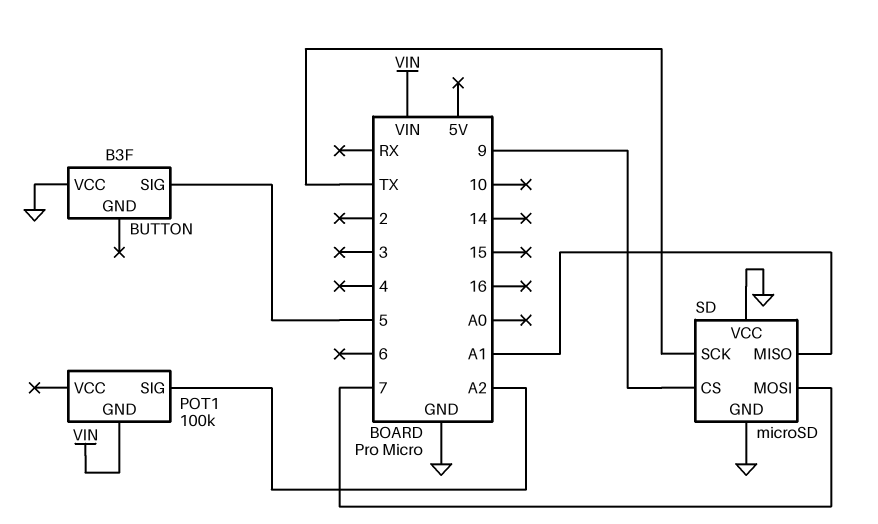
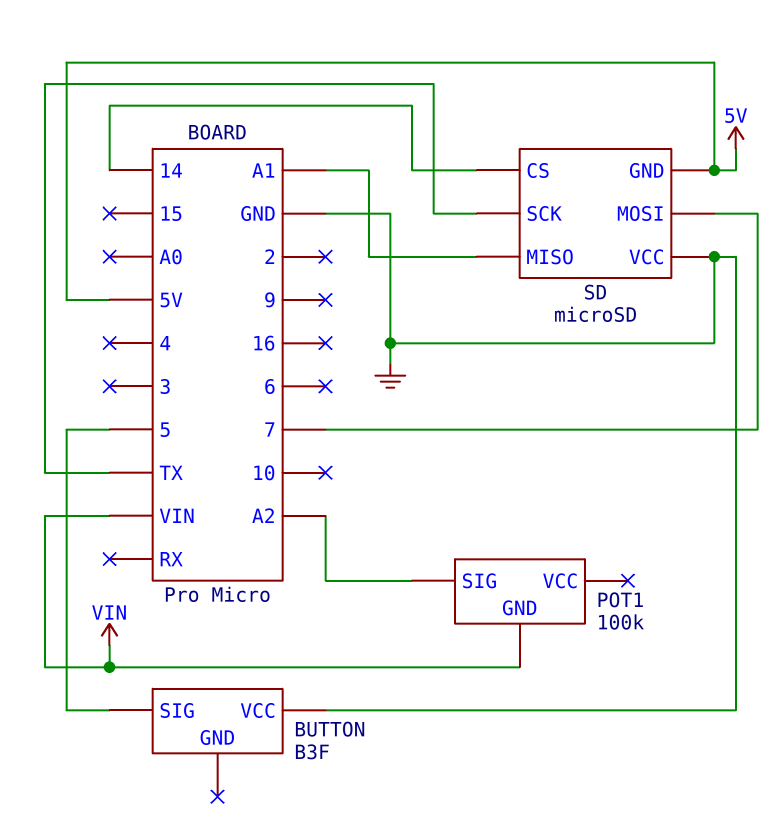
SD pin CS: 9 -> 14
SD pin GND: GND -> 5V

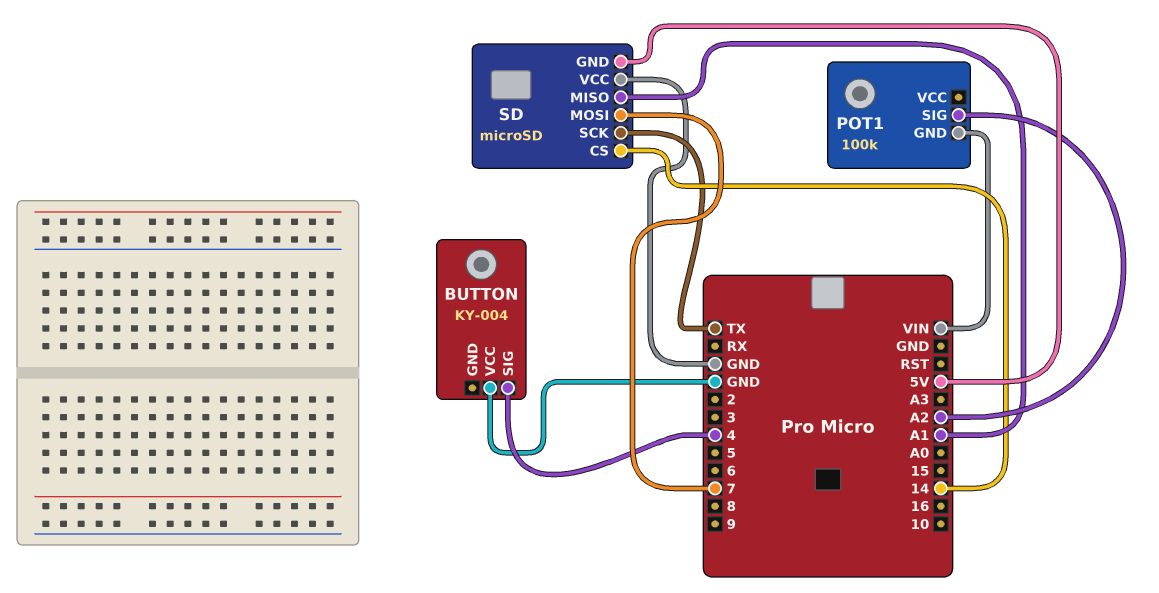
BUTTON: B3F -> KY-004
BUTTON pin SIG: 5 -> 4

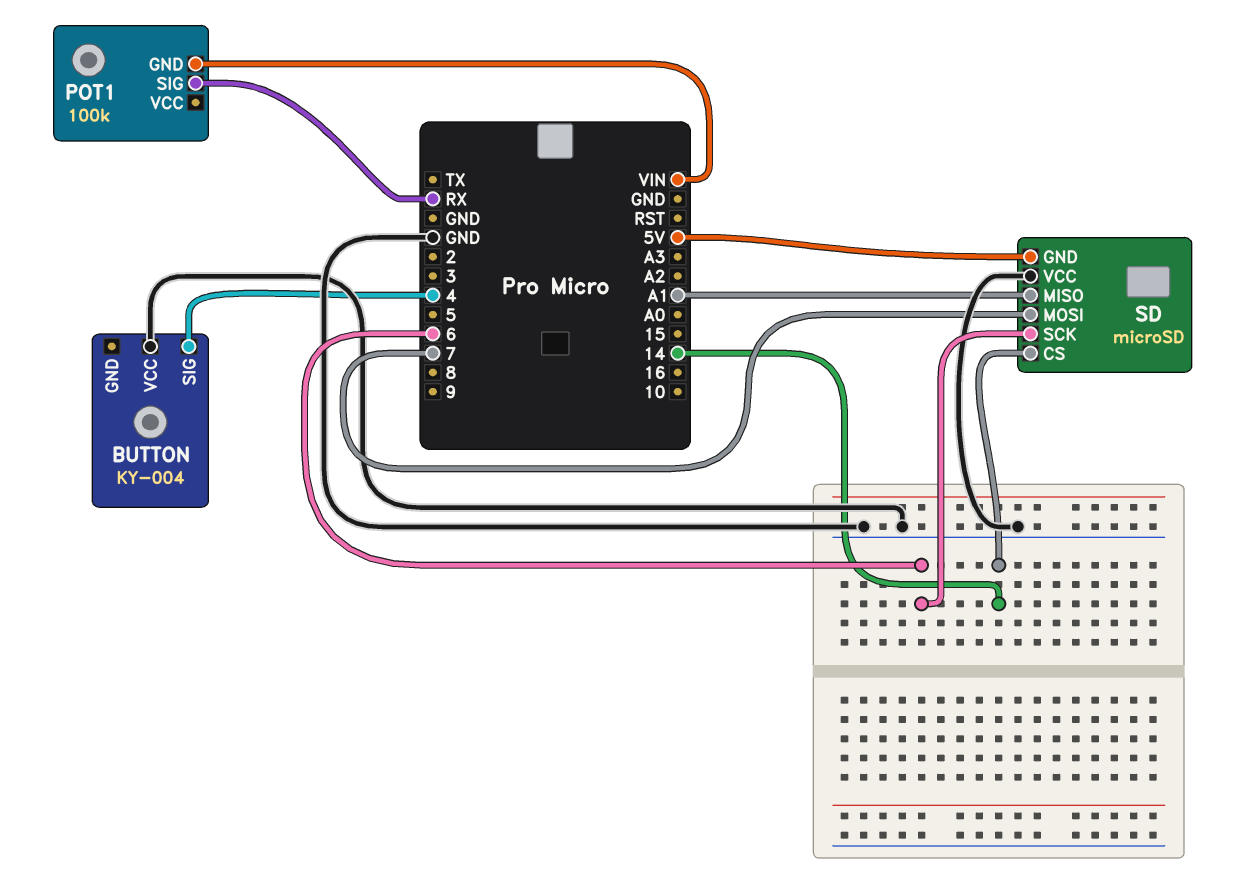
POT1 pin SIG: A2 -> RX
SD pin SCK: TX -> 6

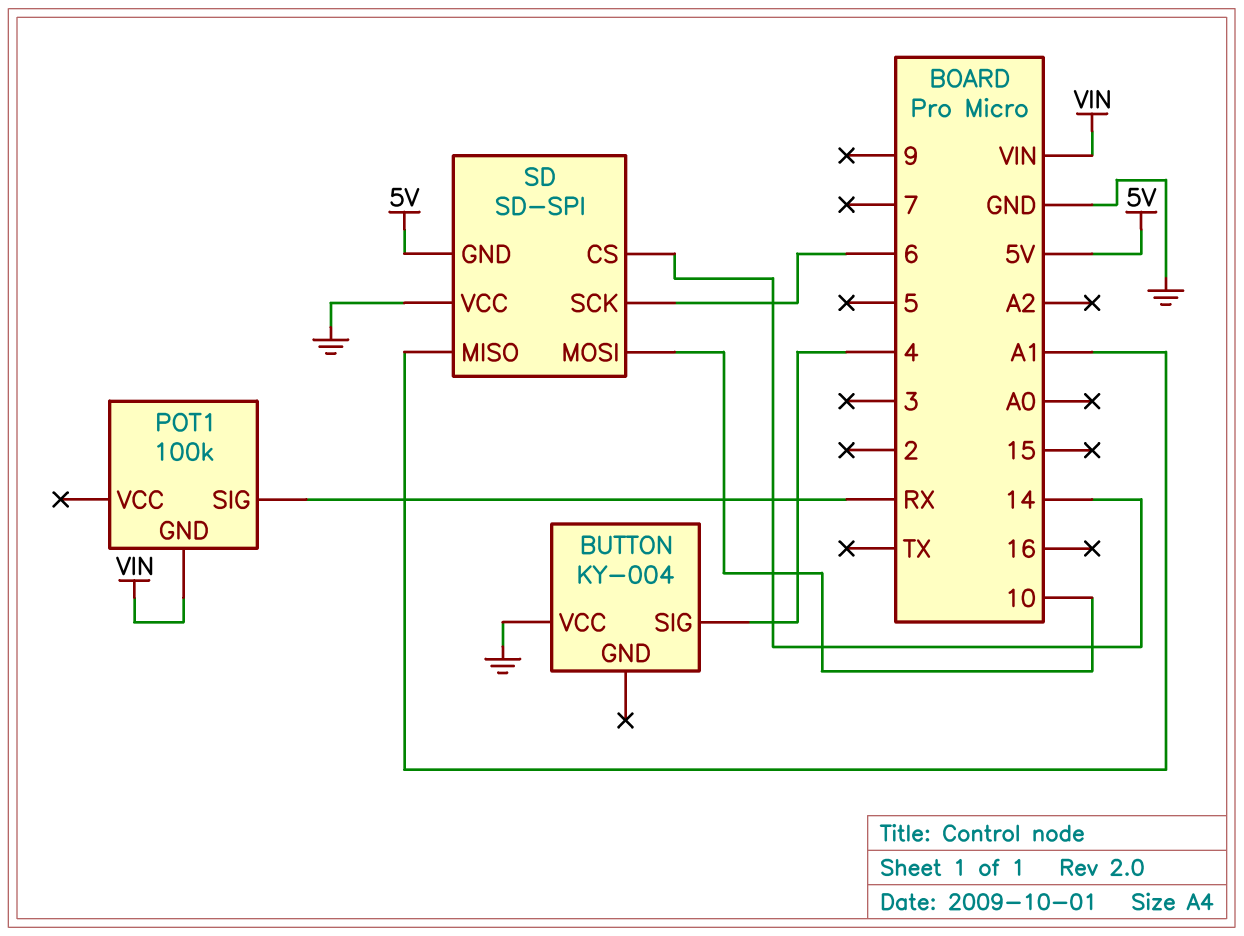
SD: microSD -> SD-SPI
SD pin MOSI: 7 -> 10

